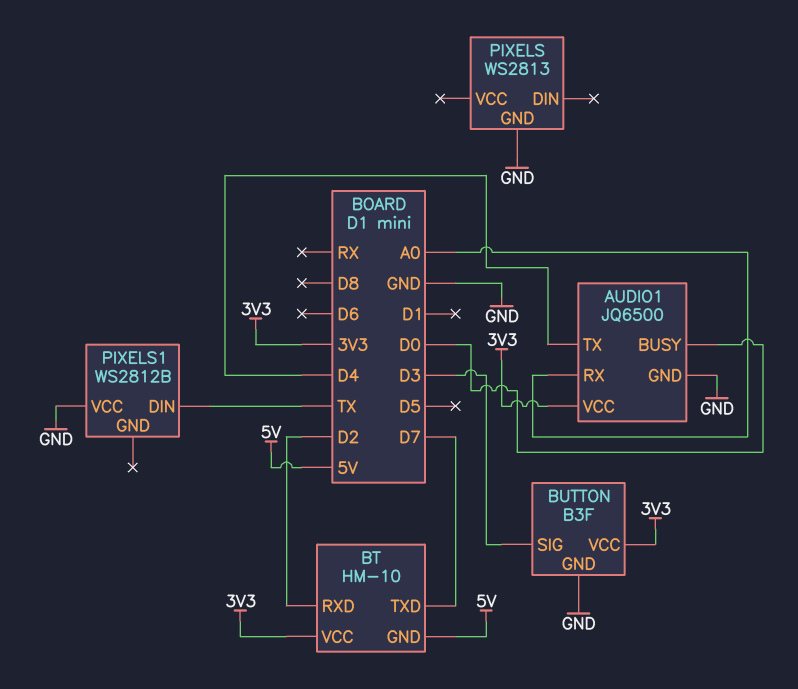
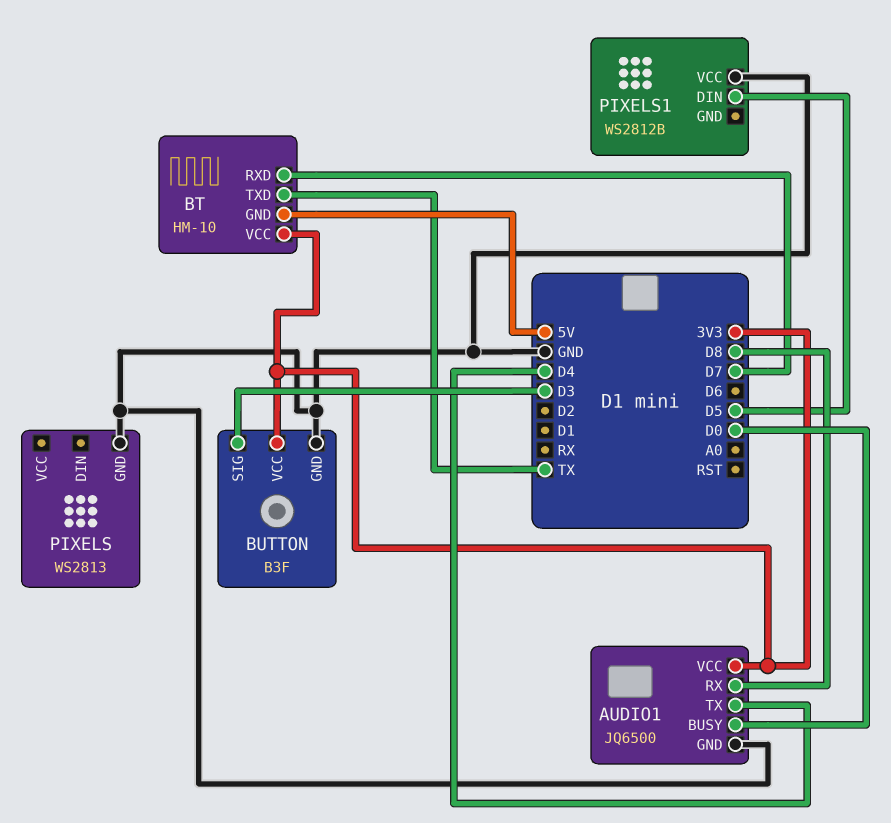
AUDIO1 pin RX: A0 -> D8
BT pin RXD: D2 -> D7
BT pin TXD: D7 -> TX
PIXELS1 pin DIN: TX -> D5

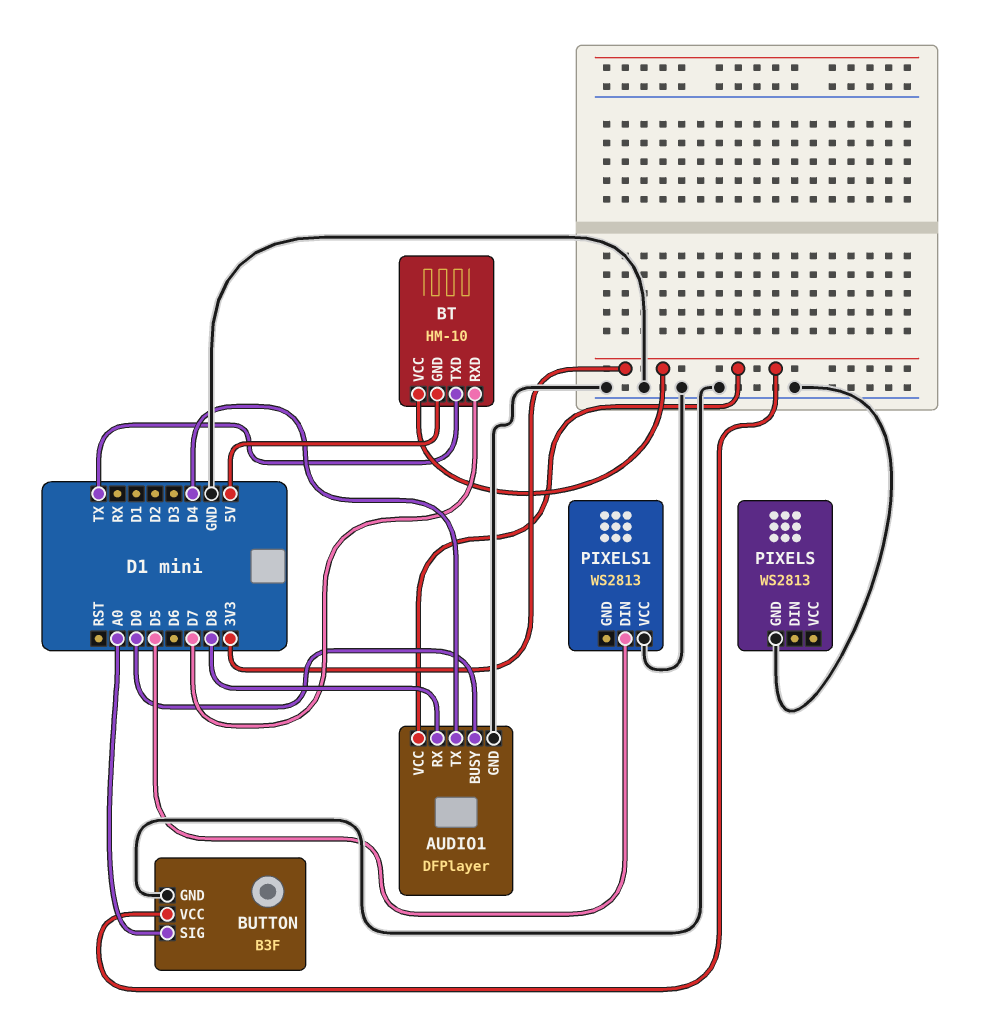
AUDIO1: JQ6500 -> DFPlayer
BUTTON pin SIG: D3 -> A0
PIXELS1: WS2812B -> WS2813

